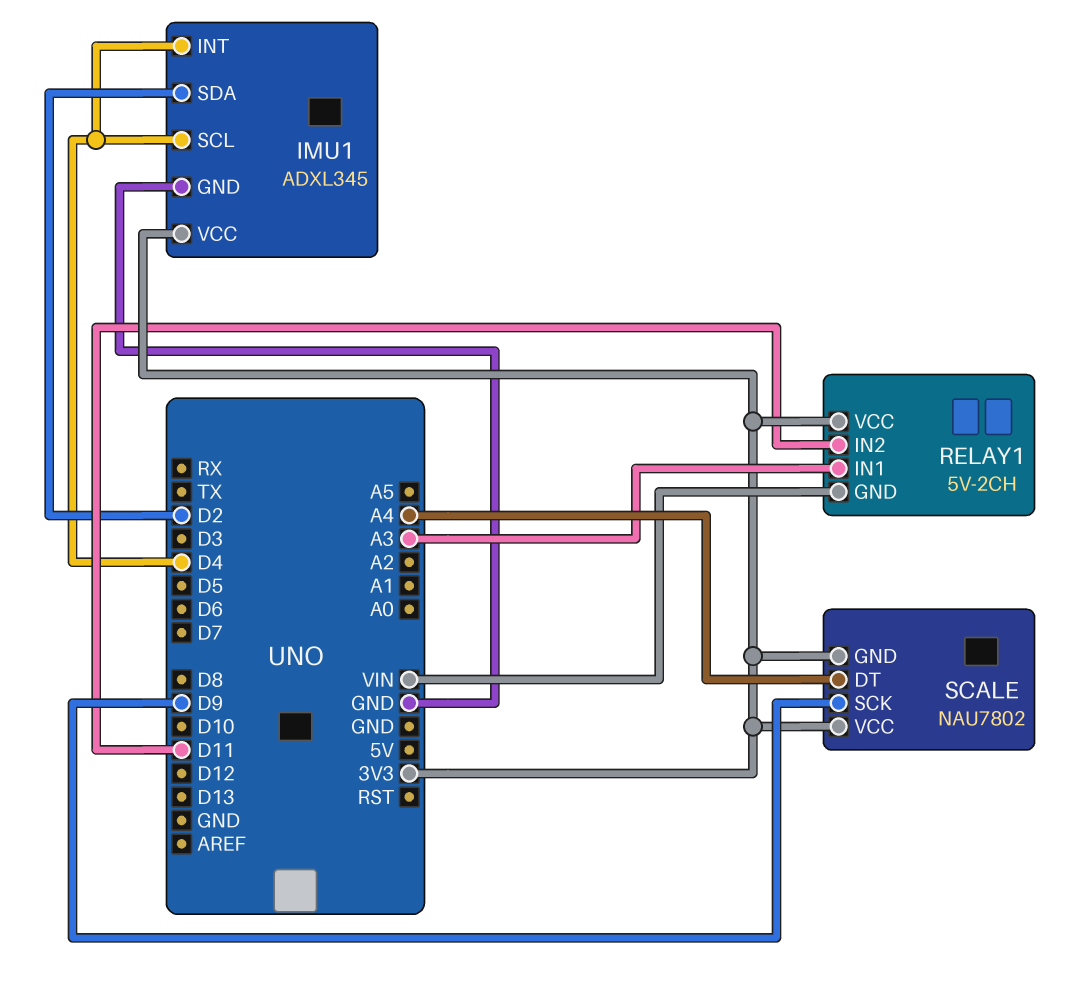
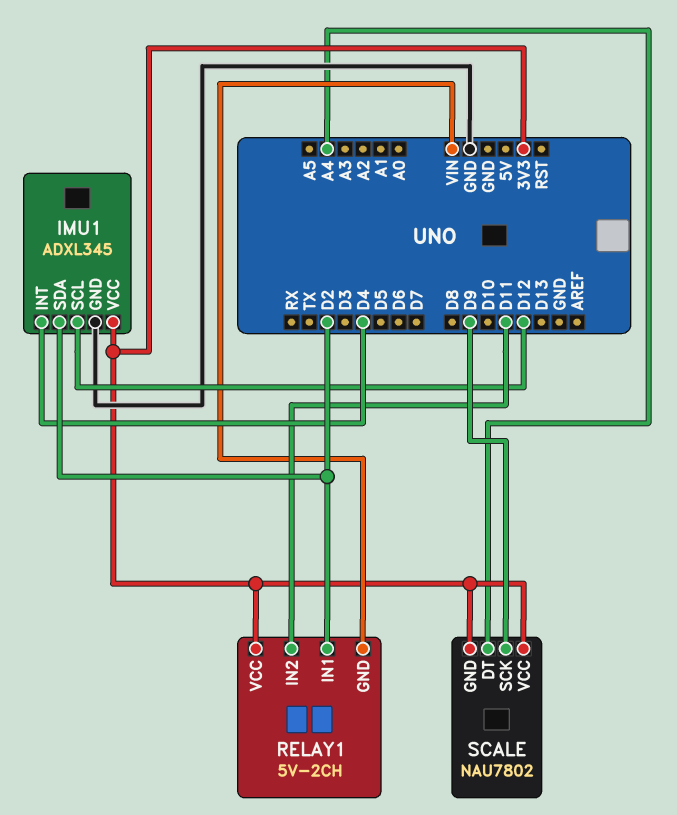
IMU1 pin SCL: D4 -> D12
RELAY1 pin IN1: A3 -> D2

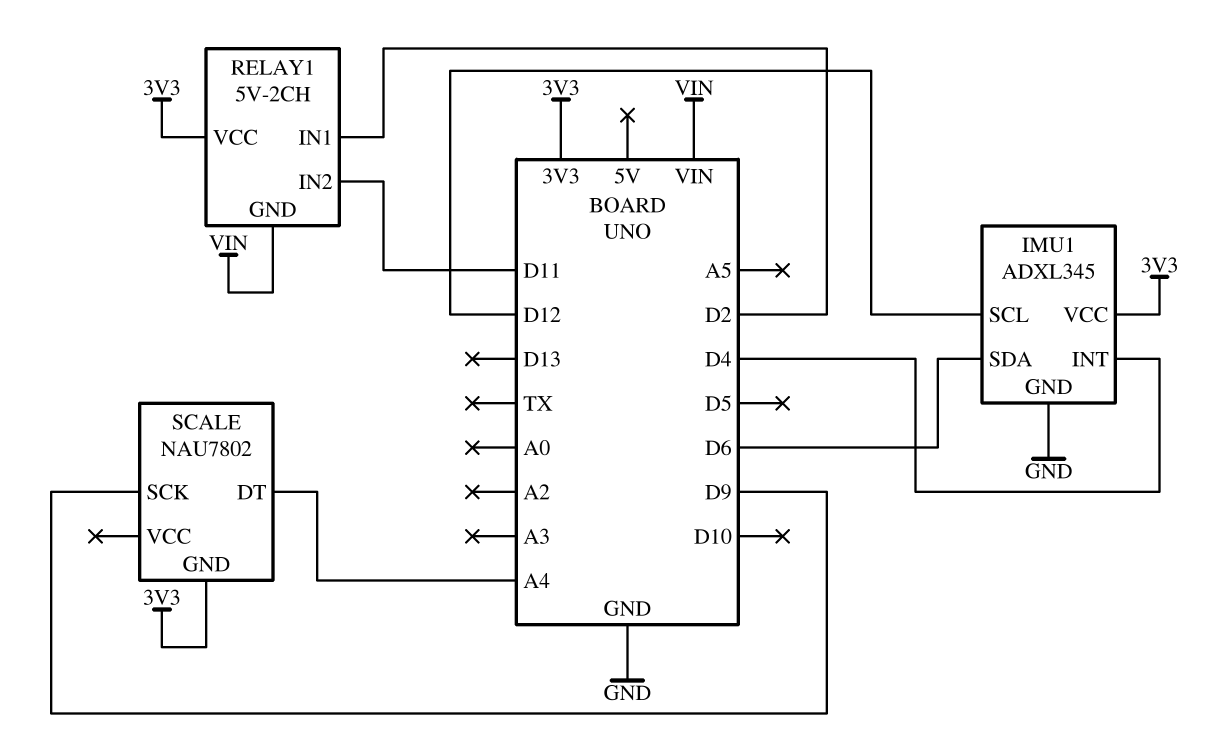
IMU1 pin SDA: D2 -> D6
SCALE pin VCC: 3V3 -> none

